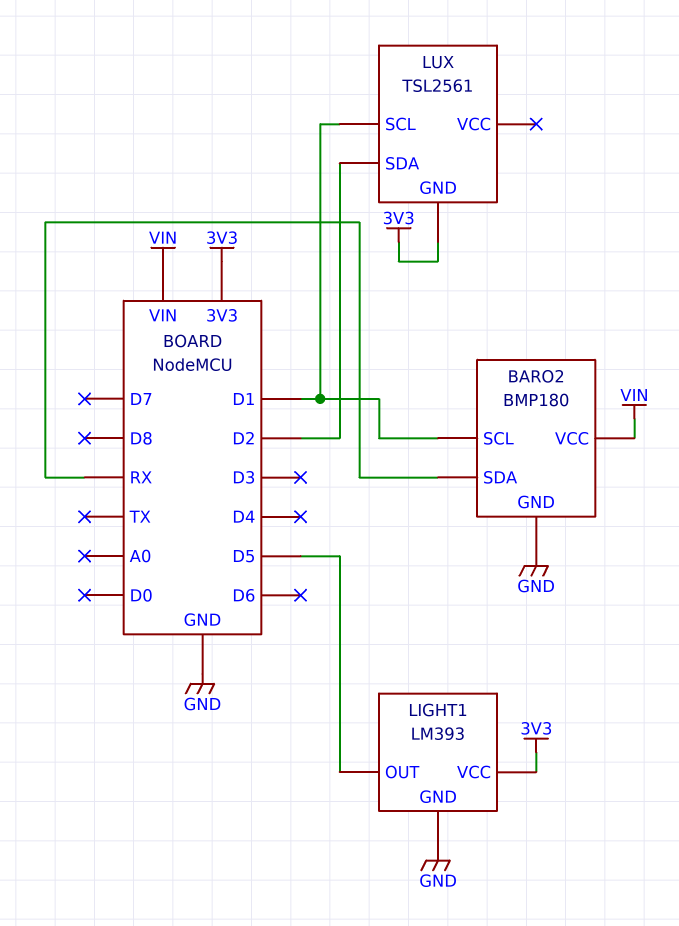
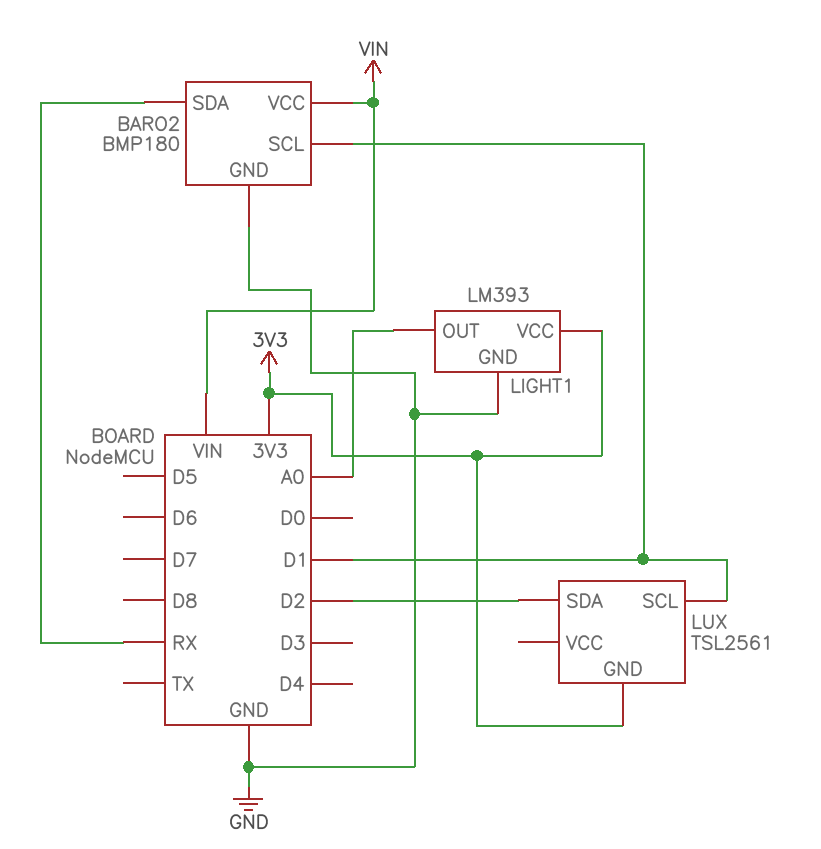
LIGHT1 pin OUT: D5 -> A0

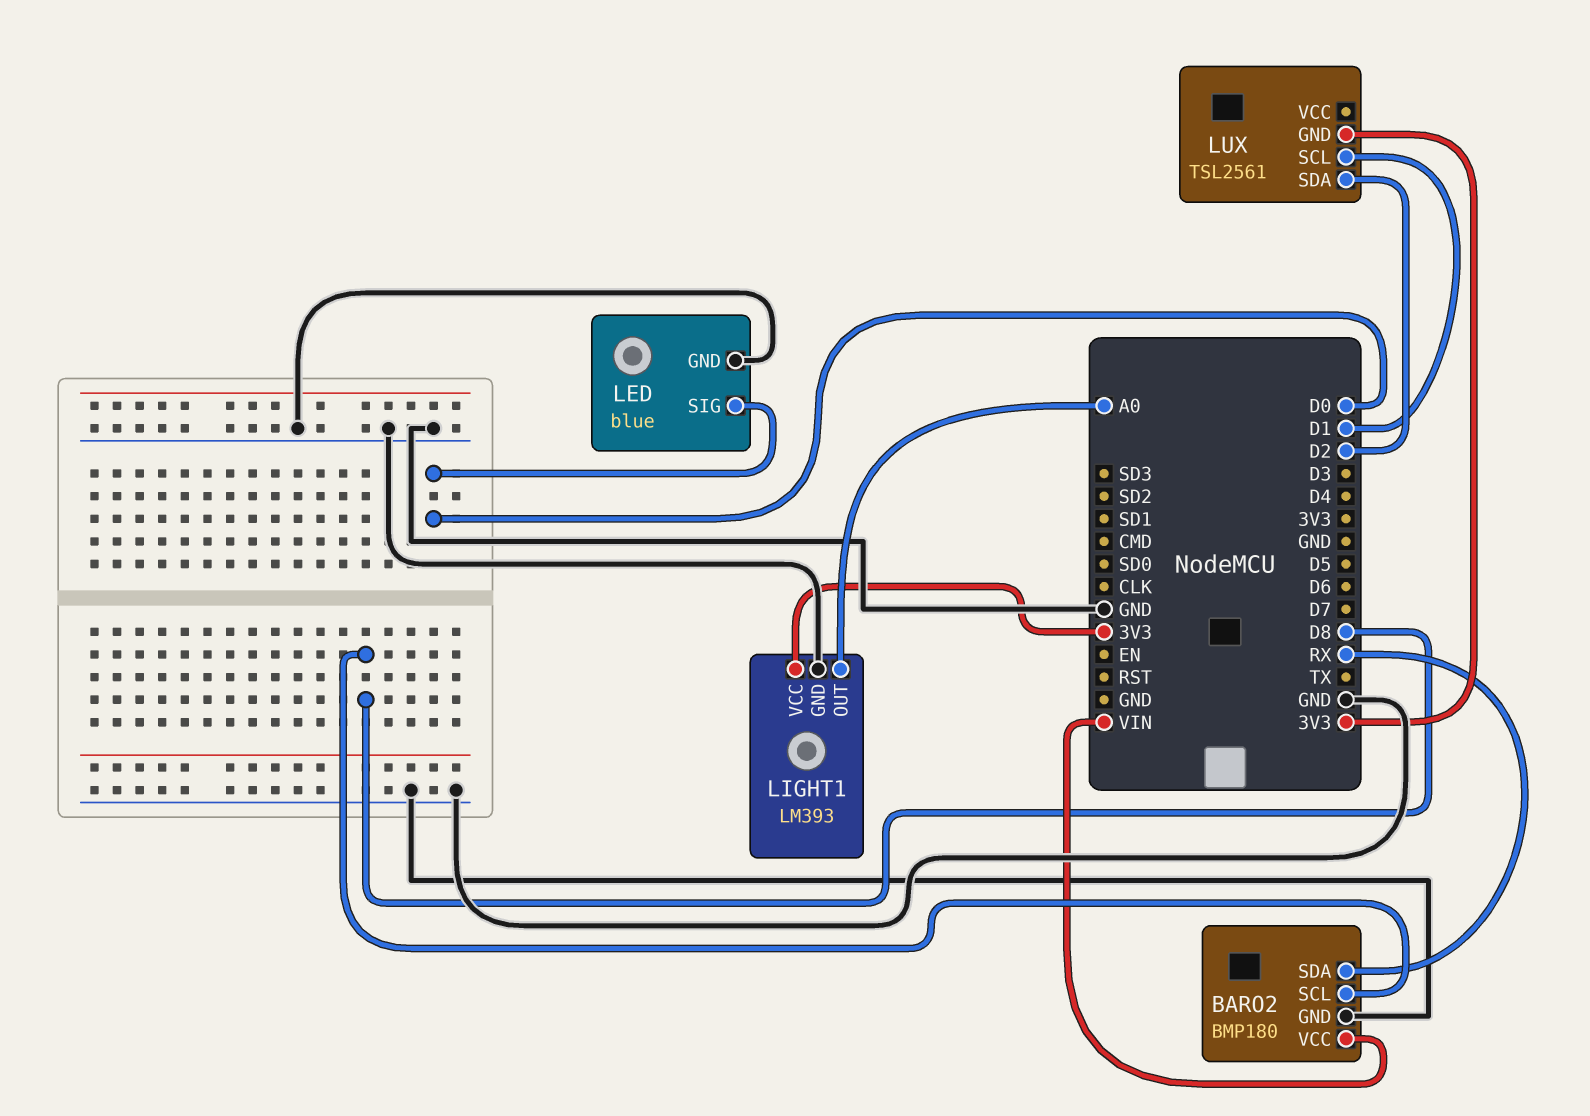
BARO2 pin SCL: D1 -> D8
LED: none -> blue
LED pin GND: none -> GND
LED pin SIG: none -> D0

